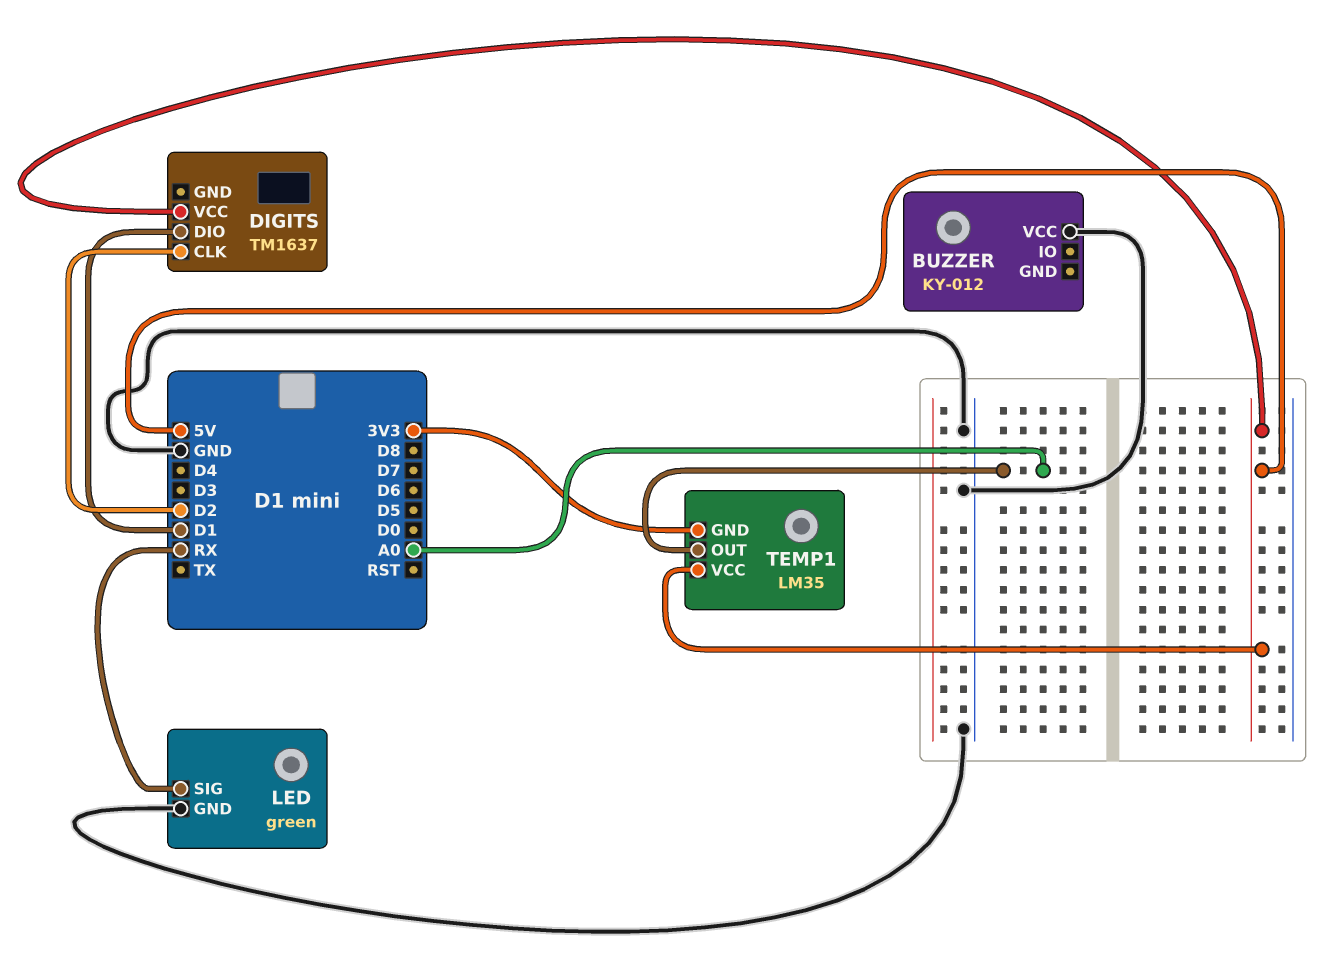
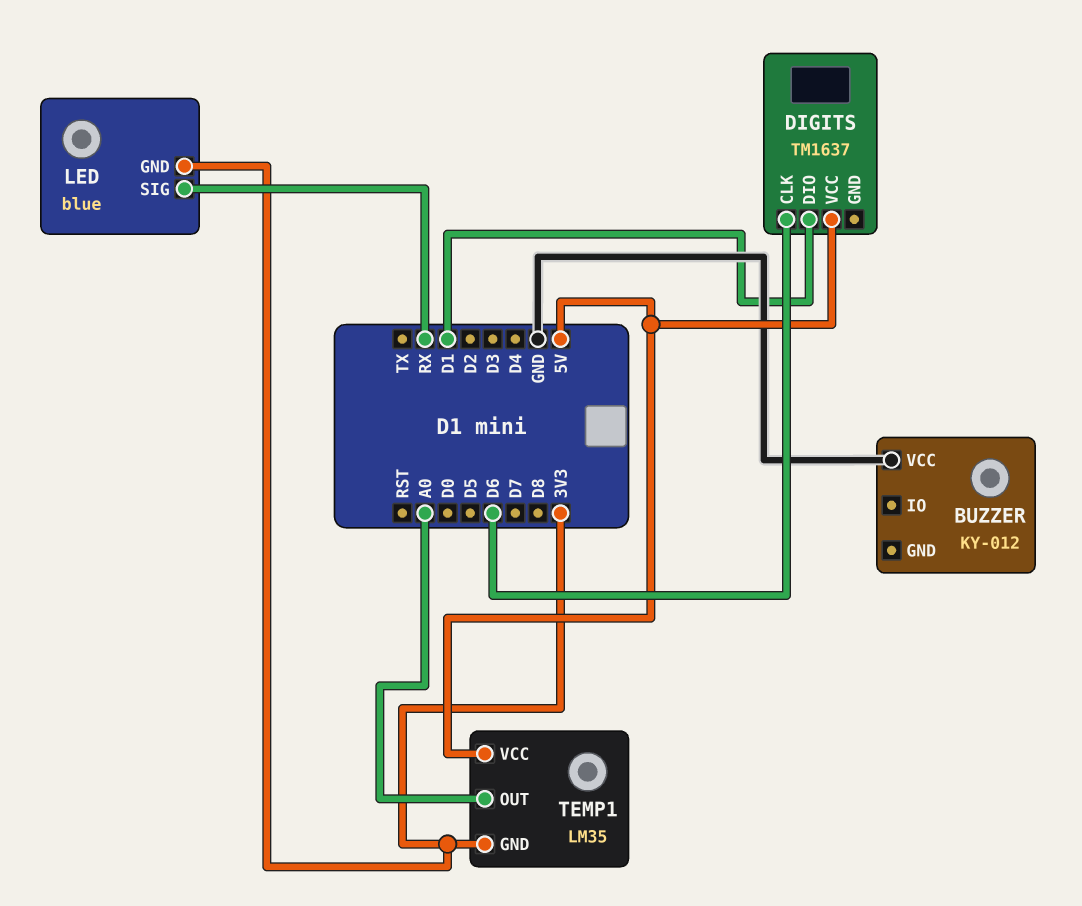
DIGITS pin CLK: D2 -> D6
LED: green -> blue
LED pin GND: GND -> 3V3

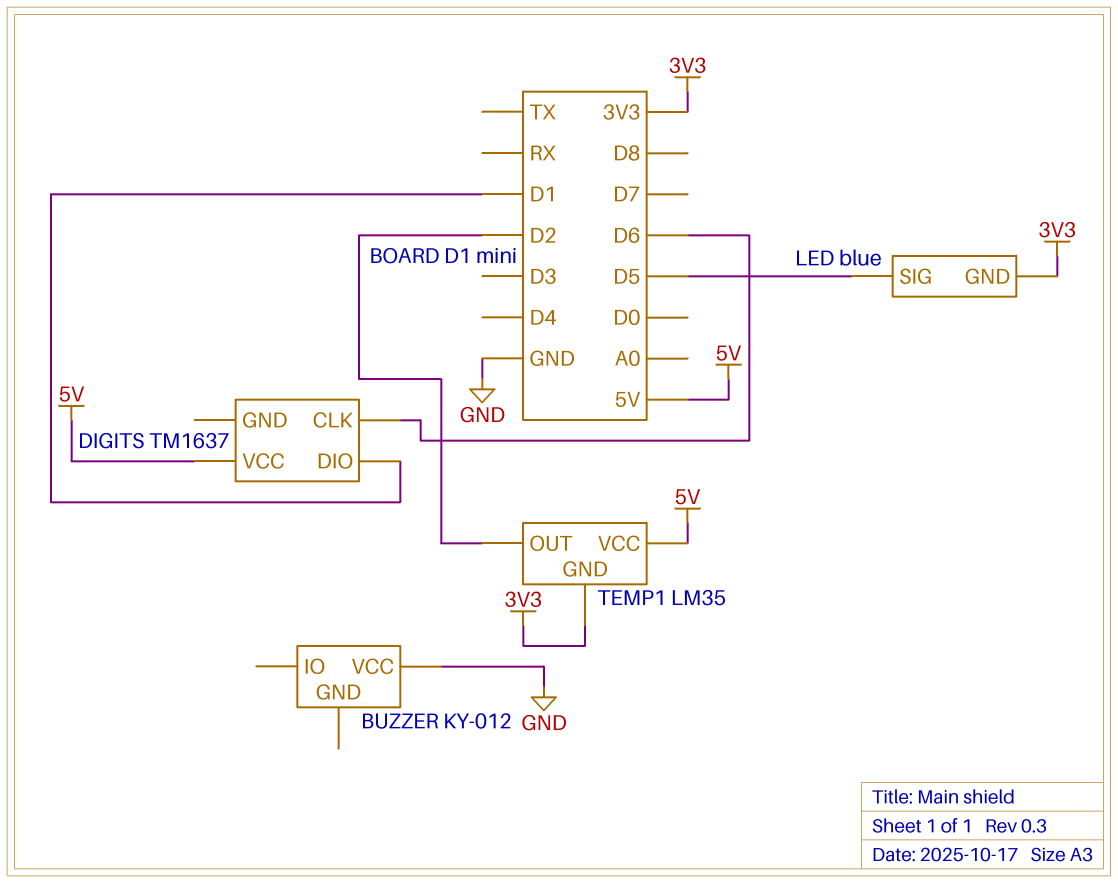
LED pin SIG: RX -> D5
TEMP1 pin OUT: A0 -> D2

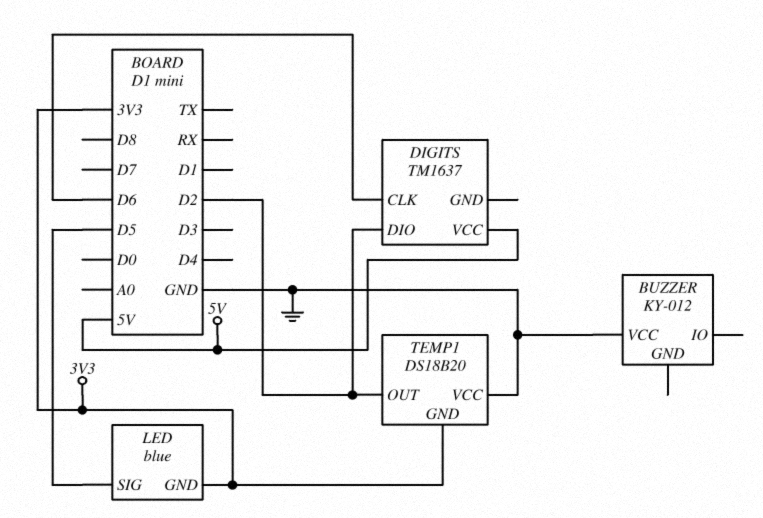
DIGITS pin DIO: D1 -> D2
TEMP1: LM35 -> DS18B20
TEMP1 pin VCC: 5V -> GND

